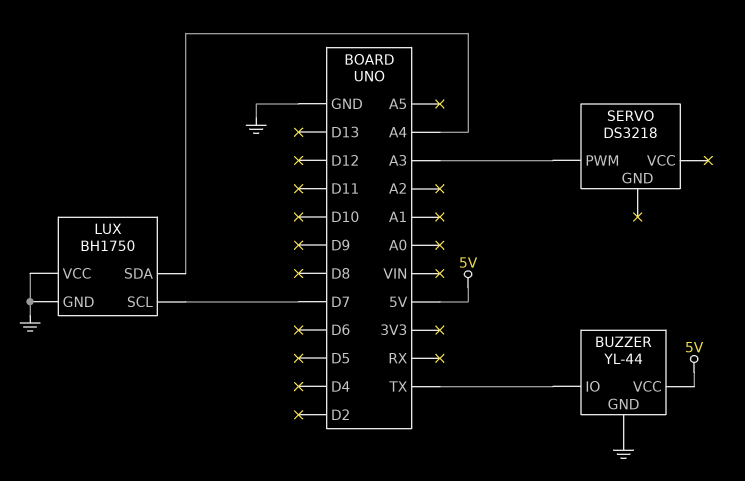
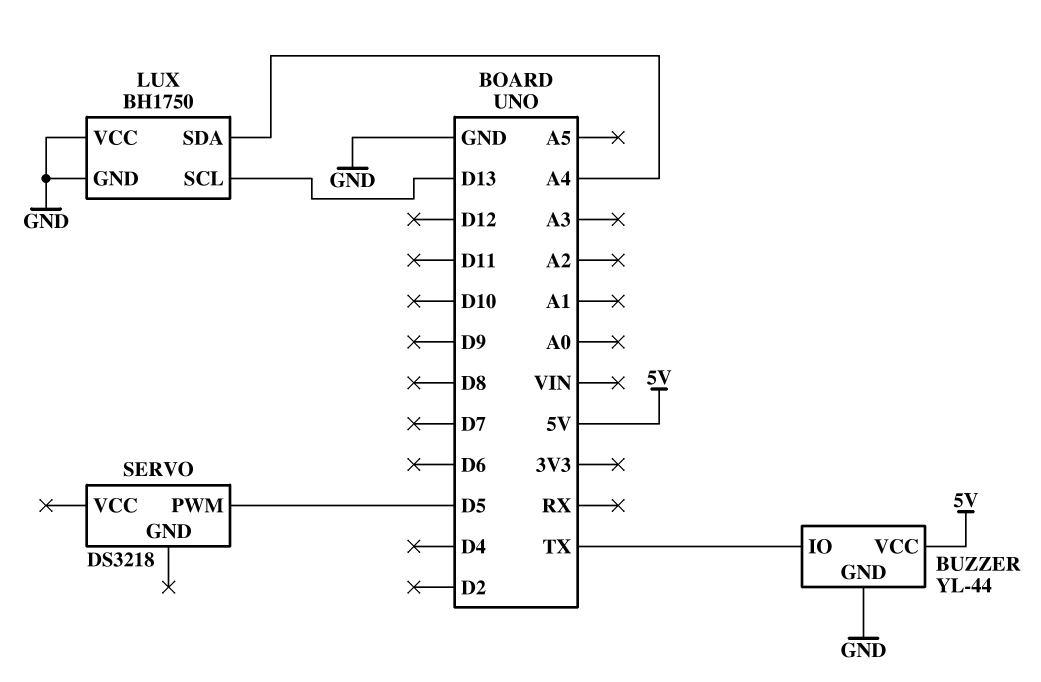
LUX pin SCL: D7 -> D13
SERVO pin PWM: A3 -> D5

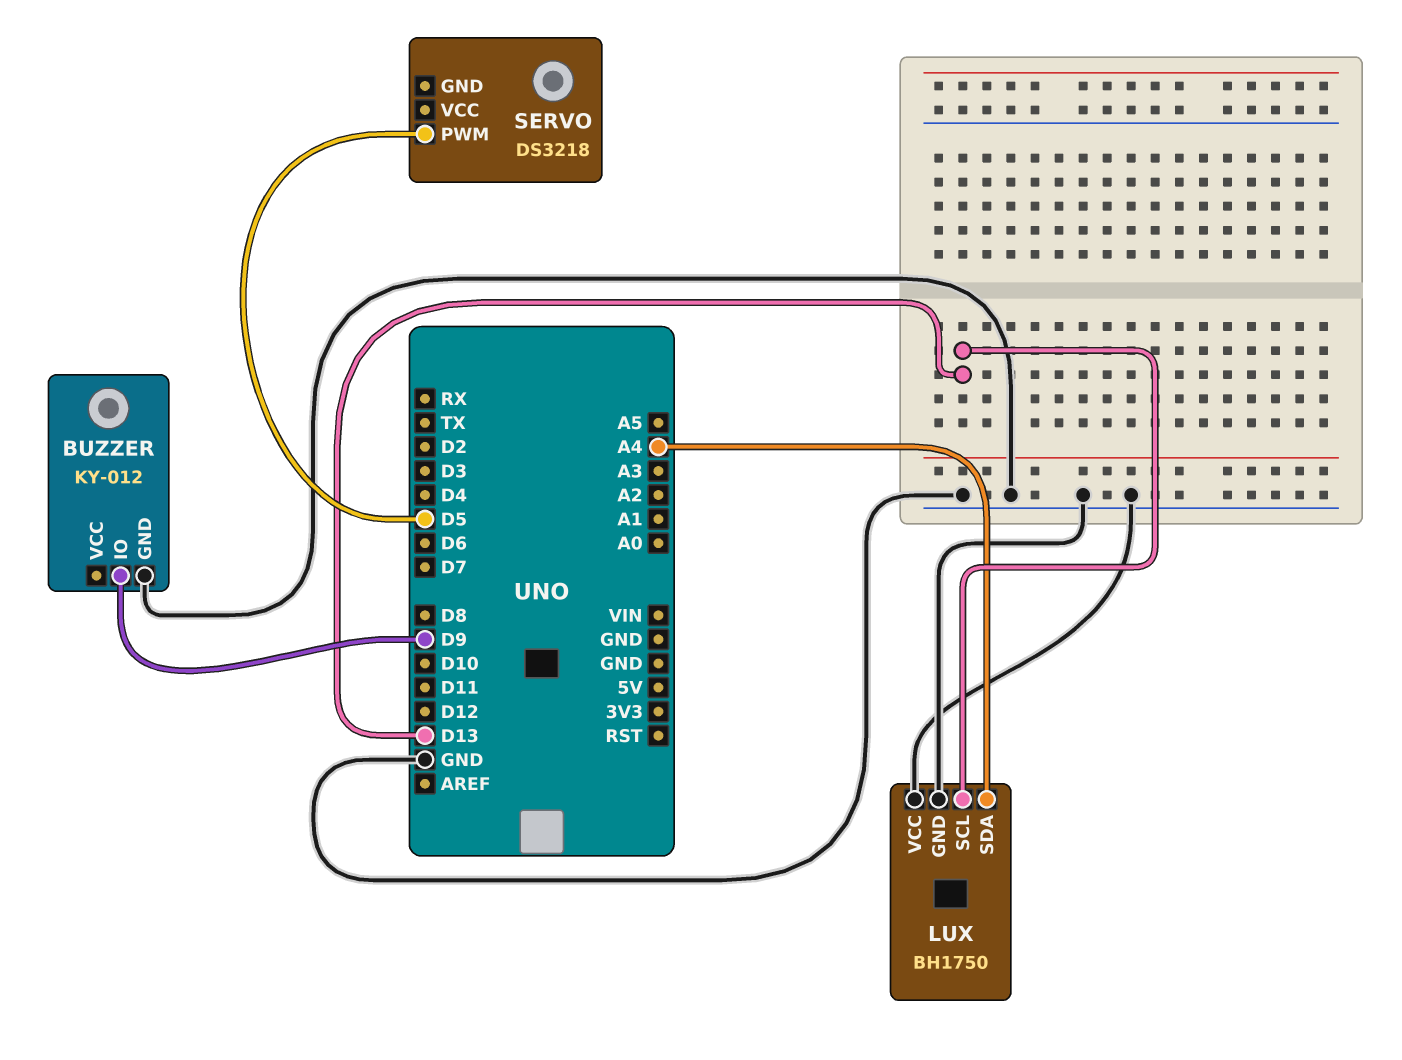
BUZZER: YL-44 -> KY-012
BUZZER pin IO: TX -> D9
BUZZER pin VCC: 5V -> none

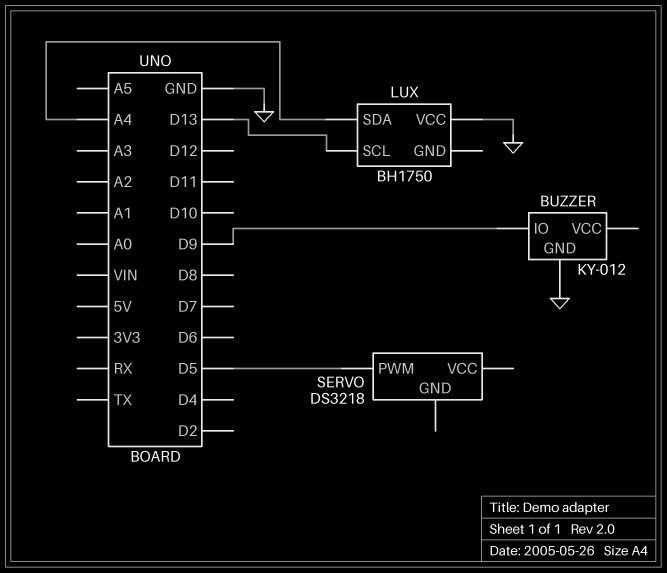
LUX pin GND: GND -> none

